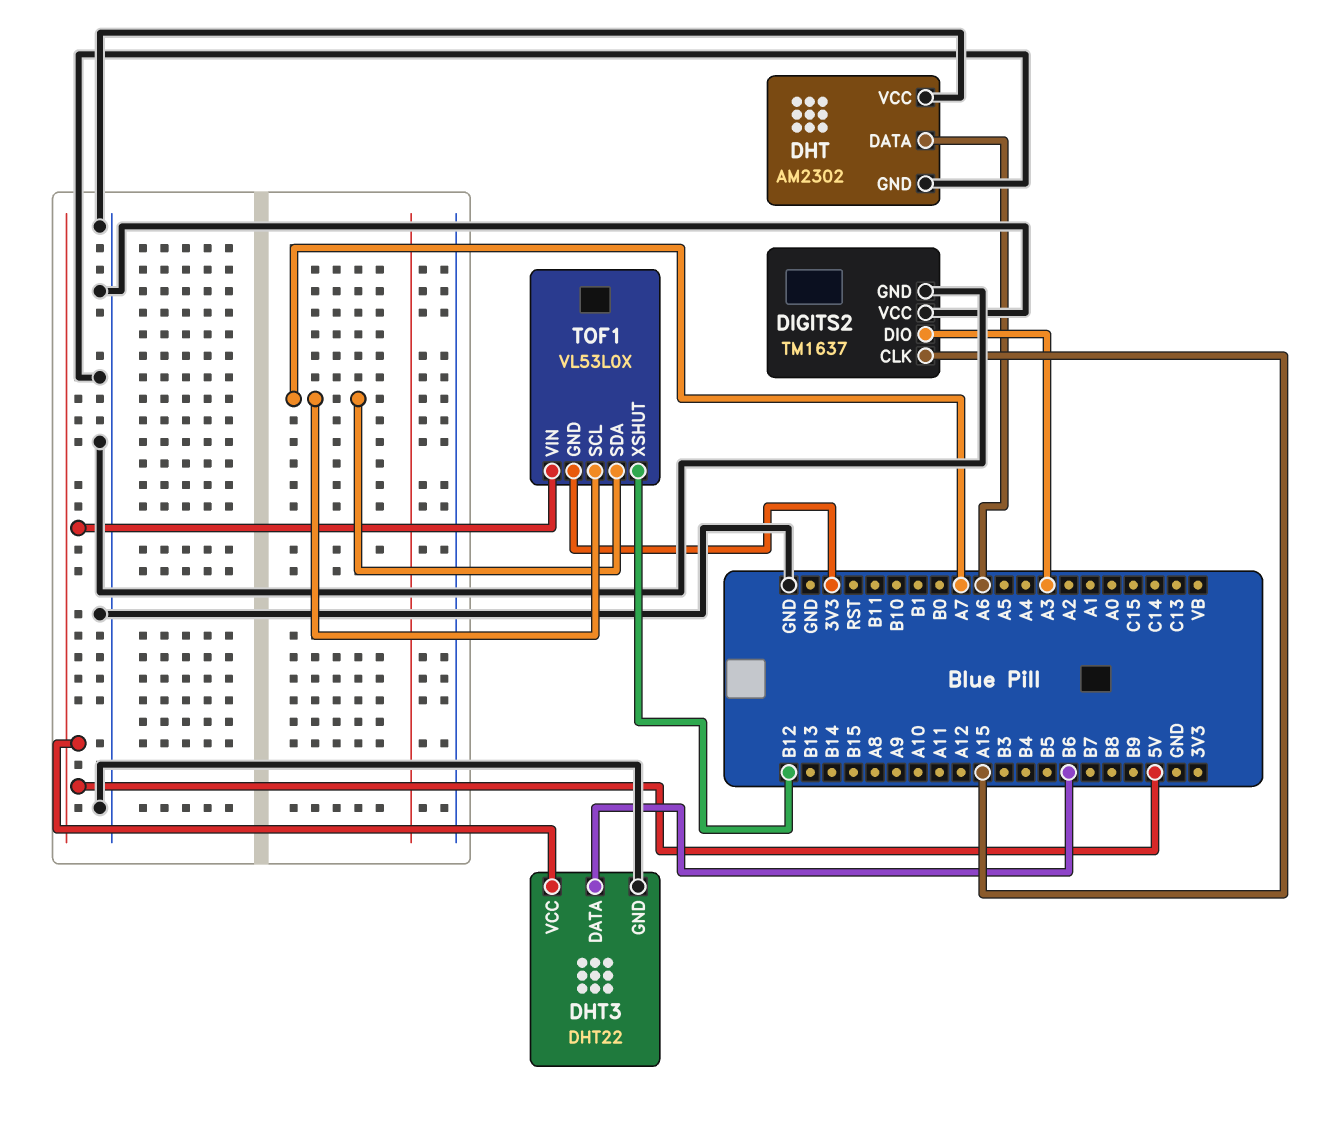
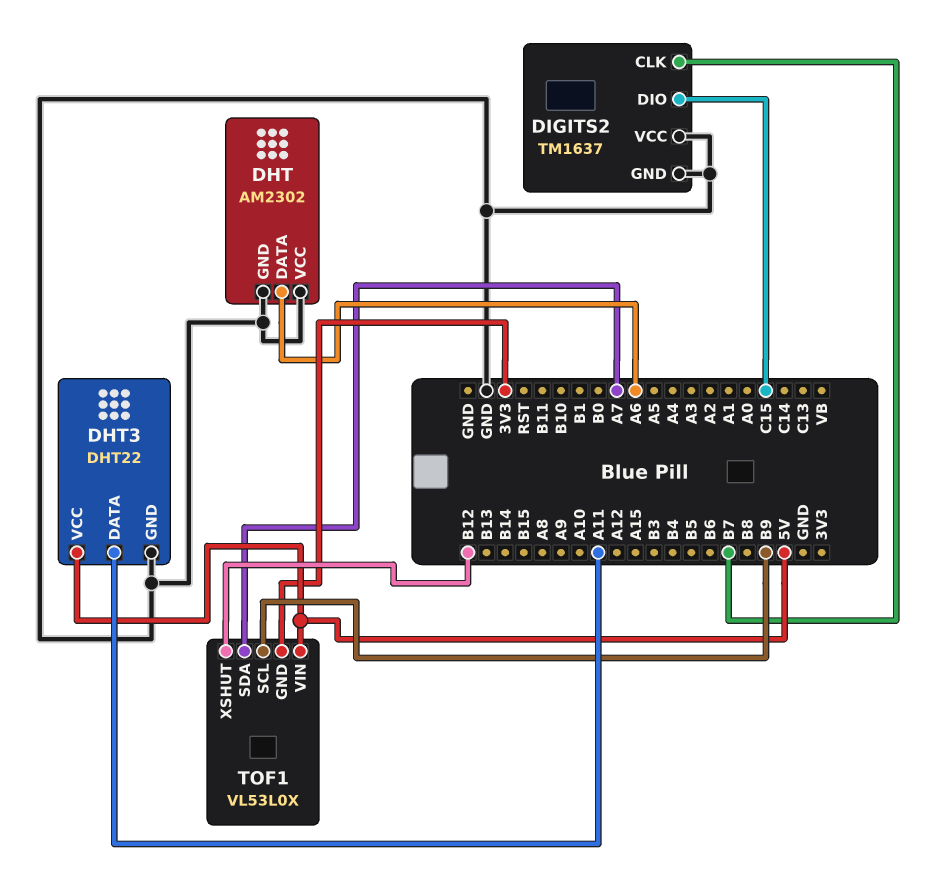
DHT3 pin DATA: B6 -> A11
DIGITS2 pin CLK: A15 -> B7
DIGITS2 pin DIO: A3 -> C15
TOF1 pin SCL: A7 -> B9

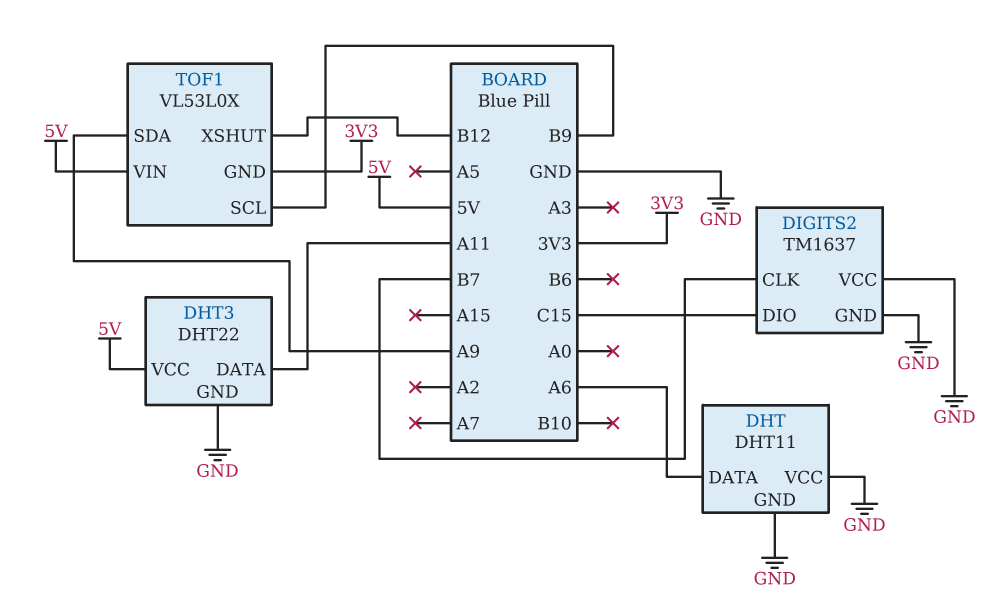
DHT: AM2302 -> DHT11
TOF1 pin SDA: A7 -> A9

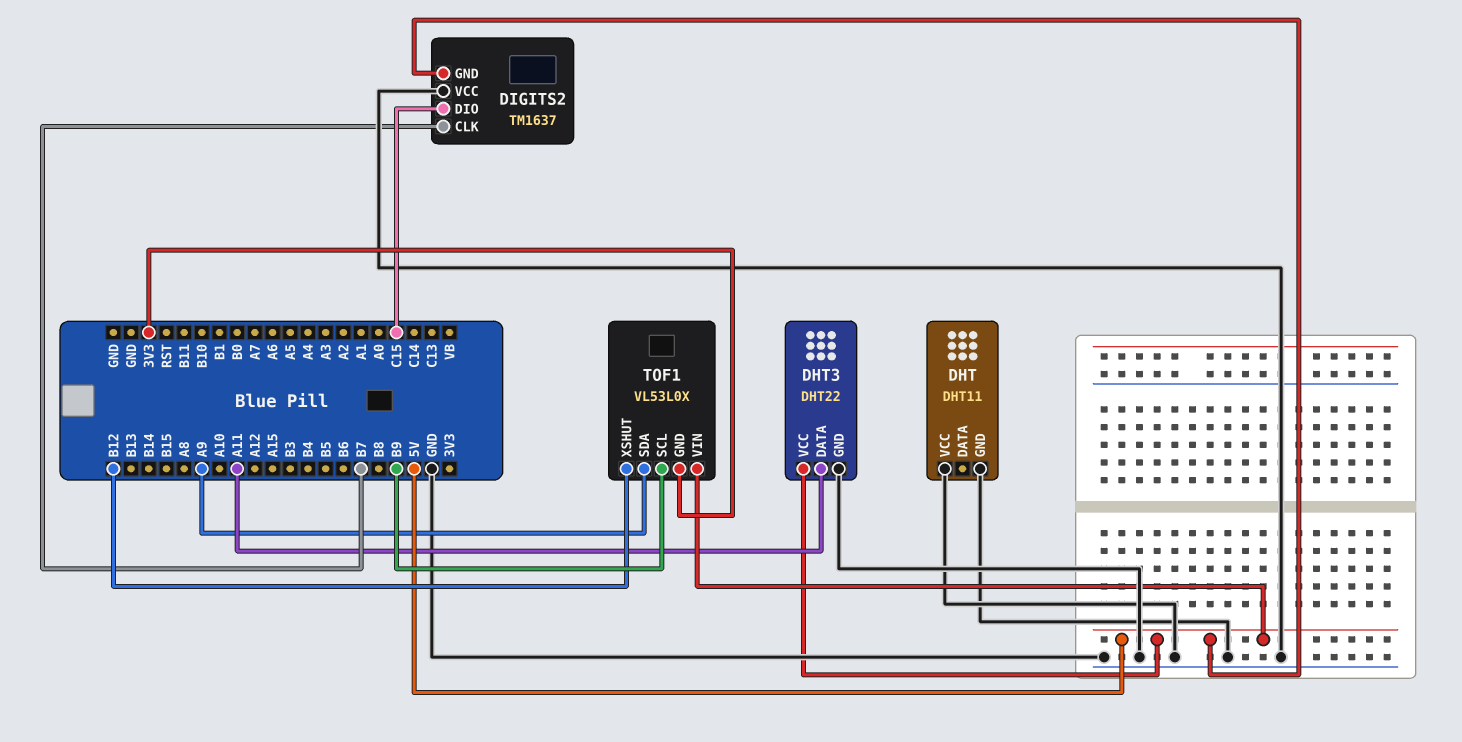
DHT pin DATA: A6 -> none
DIGITS2 pin GND: GND -> 5V

